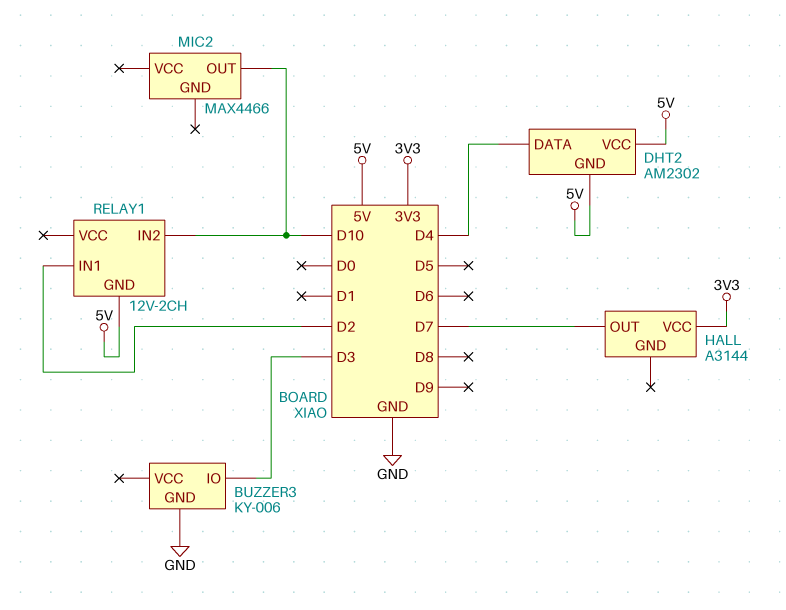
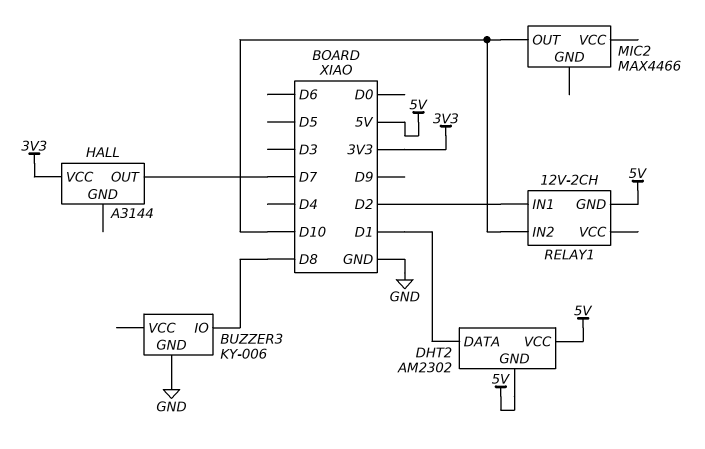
BUZZER3 pin IO: D3 -> D8
DHT2 pin DATA: D4 -> D1

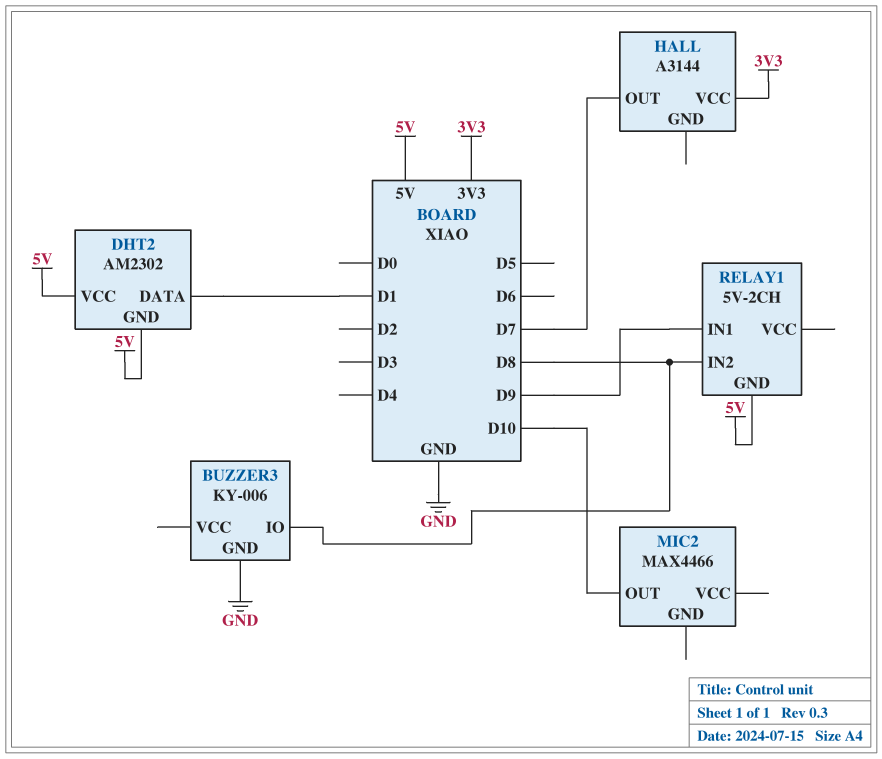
RELAY1: 12V-2CH -> 5V-2CH
RELAY1 pin IN1: D2 -> D9
RELAY1 pin IN2: D10 -> D8

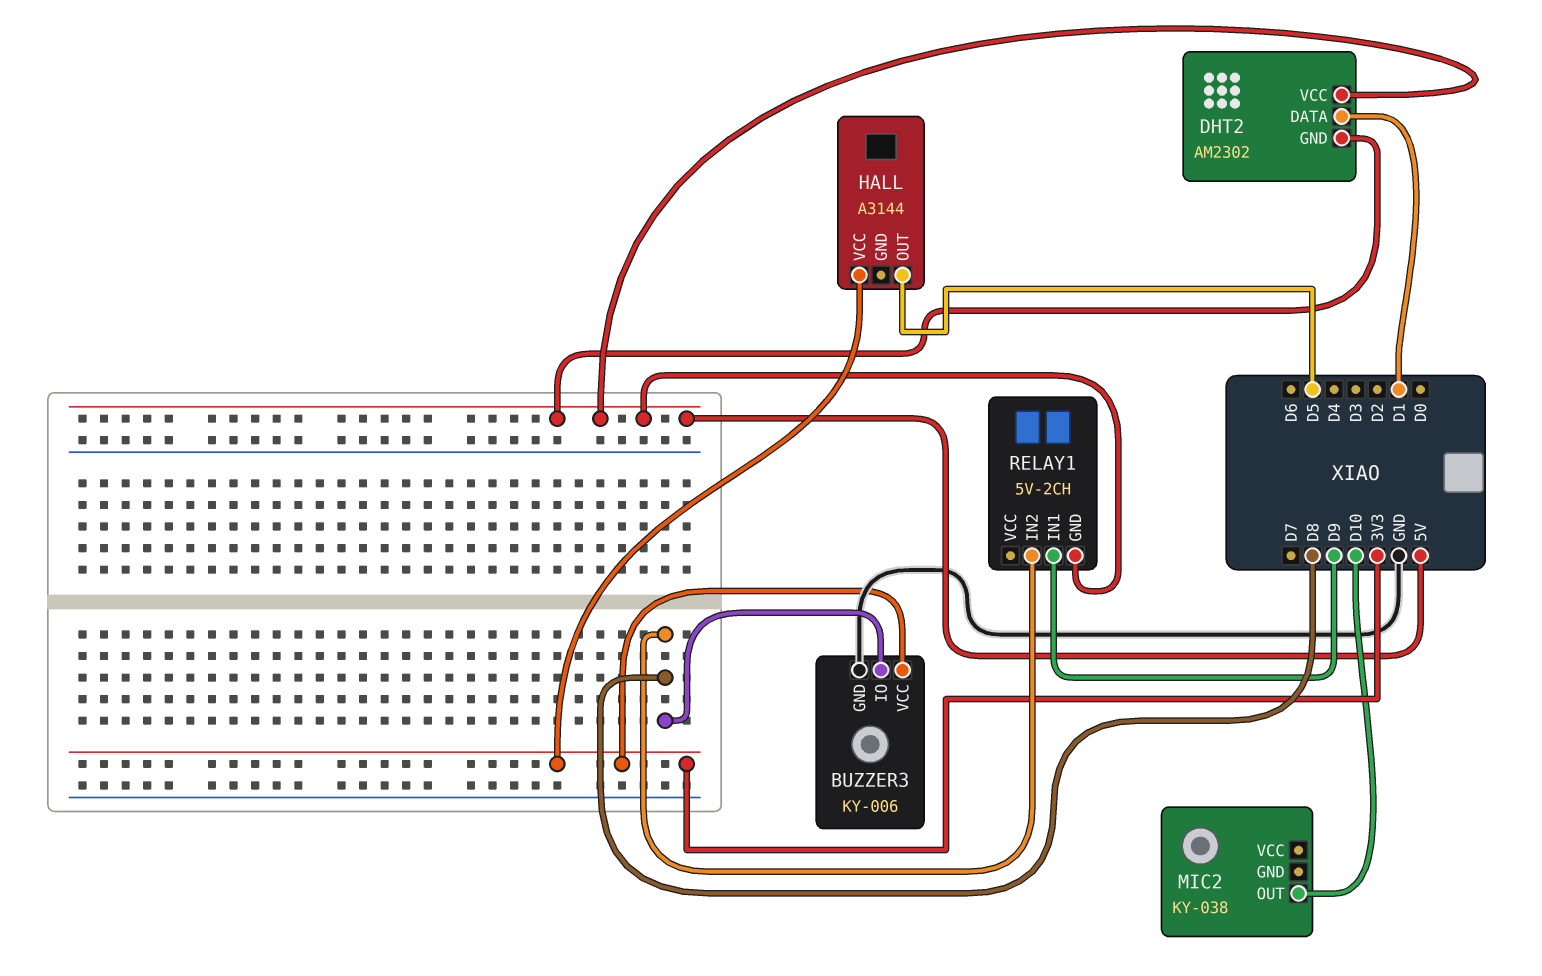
BUZZER3 pin VCC: none -> 3V3
HALL pin OUT: D7 -> D5
MIC2: MAX4466 -> KY-038

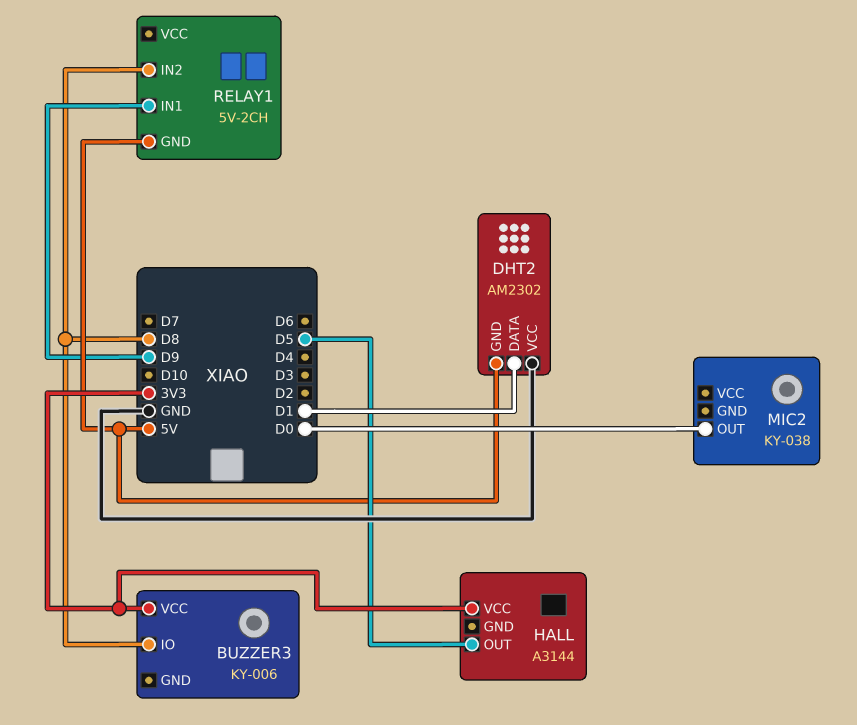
BUZZER3 pin GND: GND -> none
DHT2 pin VCC: 5V -> GND
MIC2 pin OUT: D10 -> D0

